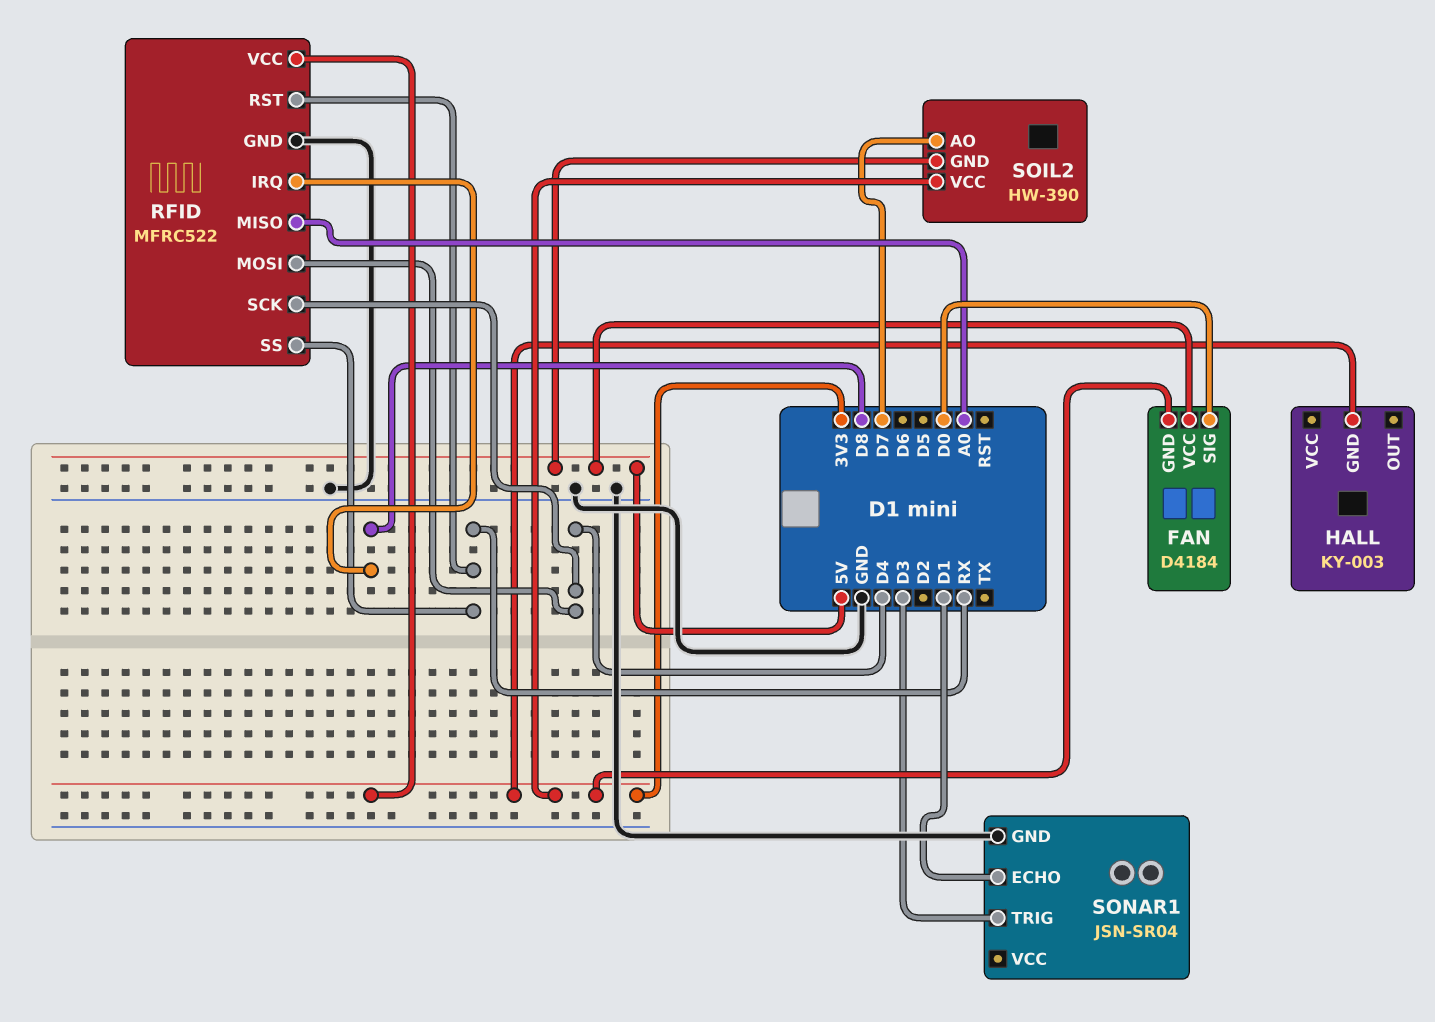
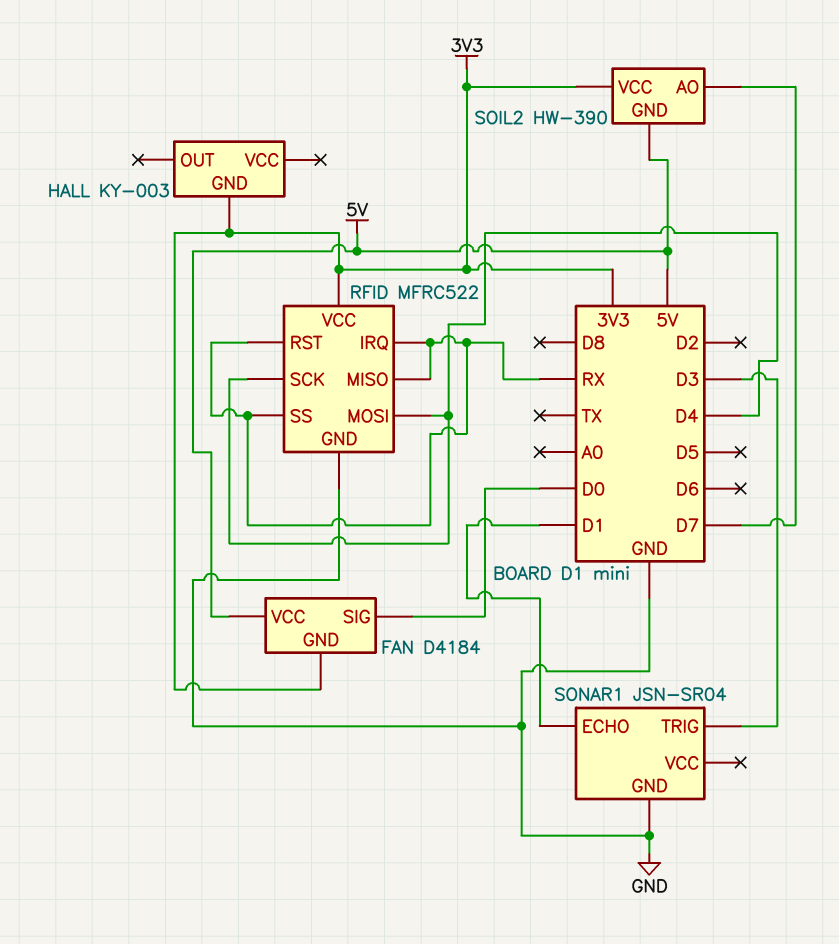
RFID pin IRQ: D8 -> RX
RFID pin MISO: A0 -> RX

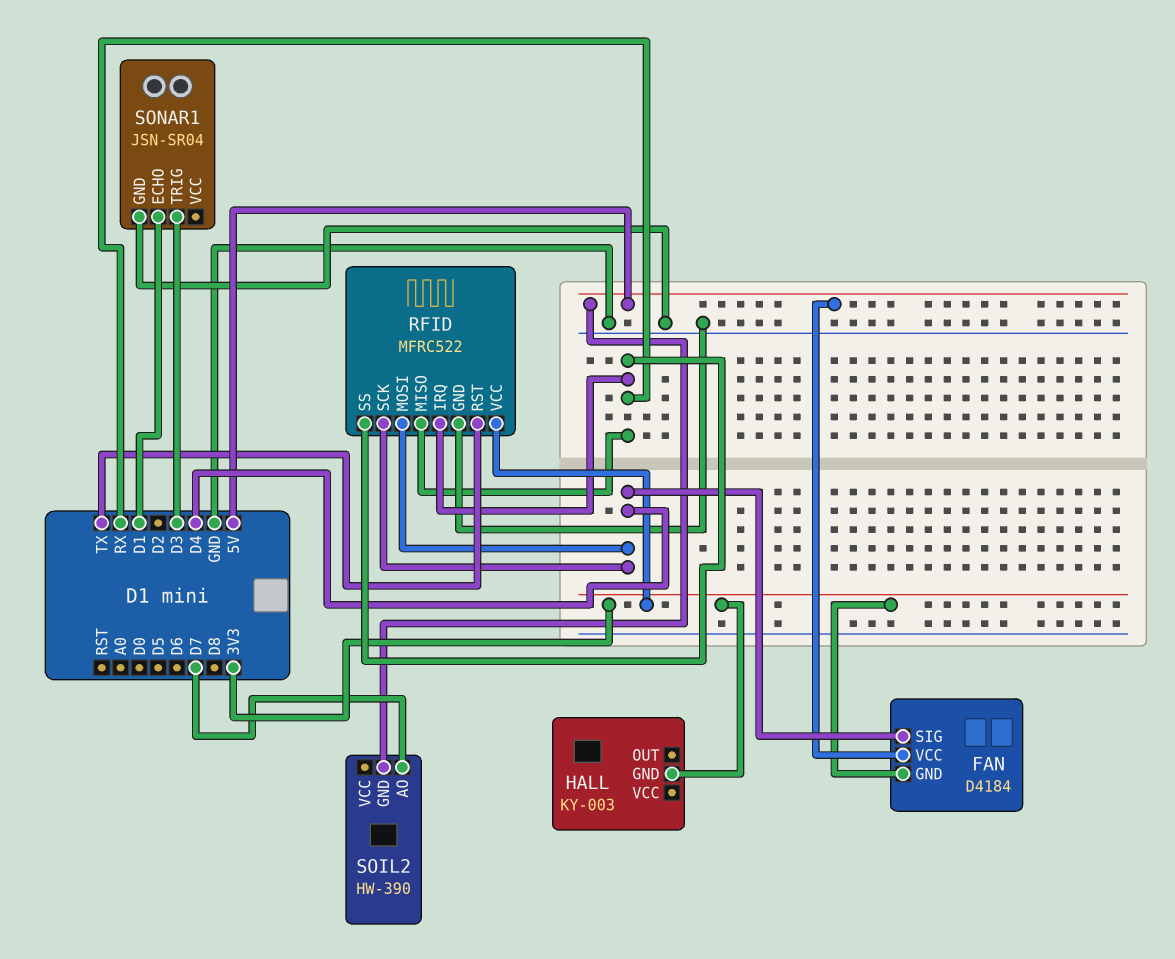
FAN pin SIG: D0 -> D4
RFID pin RST: RX -> TX
SOIL2 pin VCC: 3V3 -> none

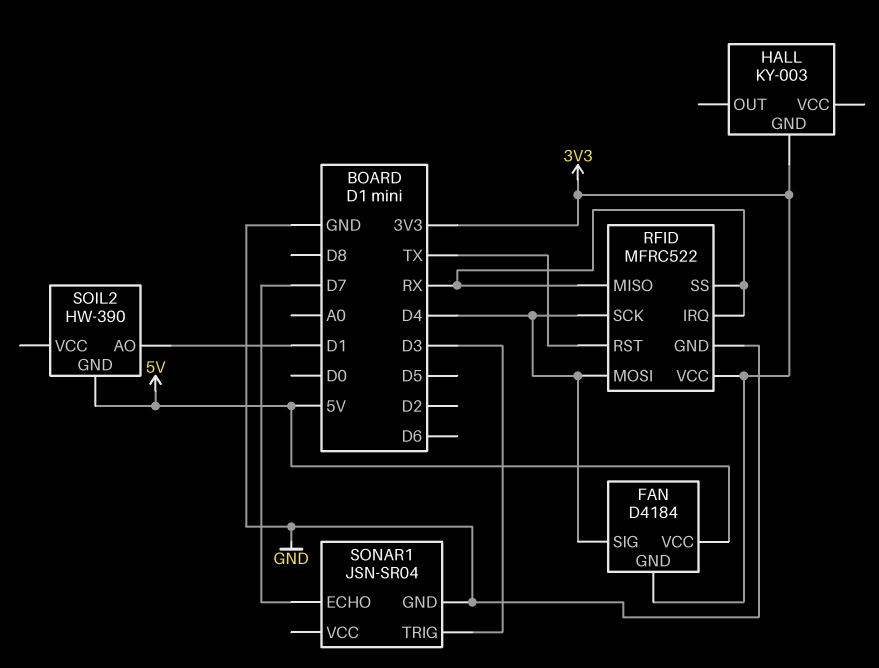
SOIL2 pin AO: D7 -> D1
SONAR1 pin ECHO: D1 -> D7

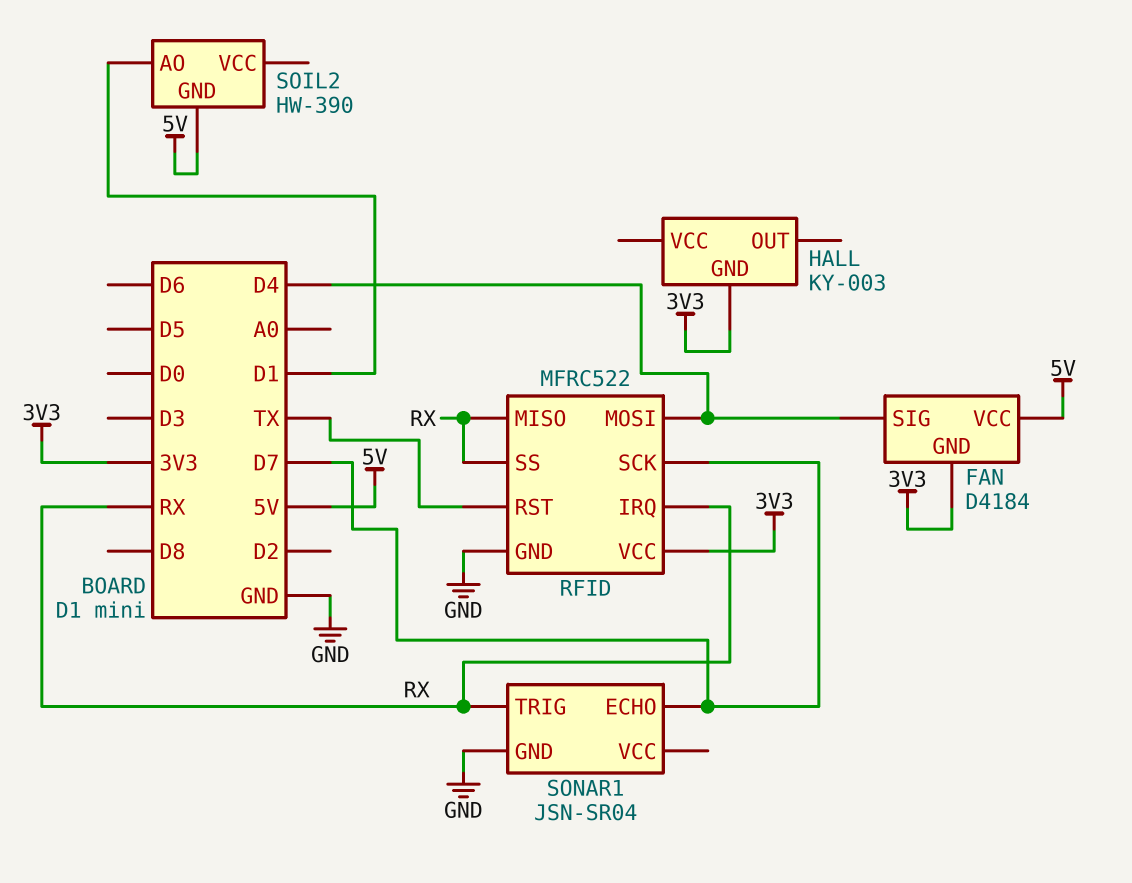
RFID pin SCK: D4 -> D7
SONAR1 pin TRIG: D3 -> RX

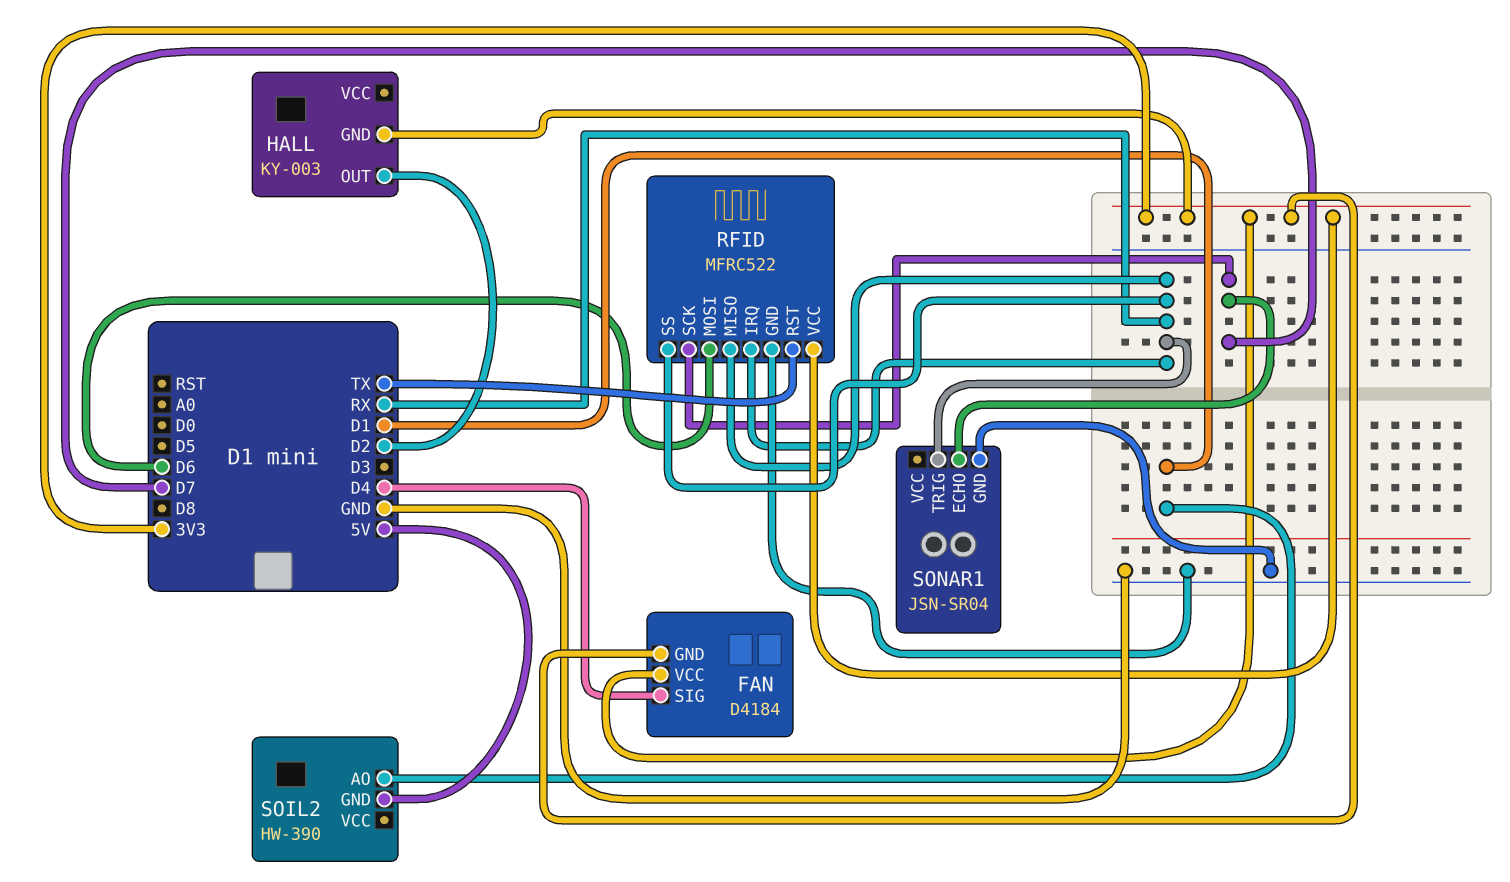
FAN pin VCC: 5V -> 3V3
HALL pin OUT: none -> D2
RFID pin MOSI: D4 -> D6

